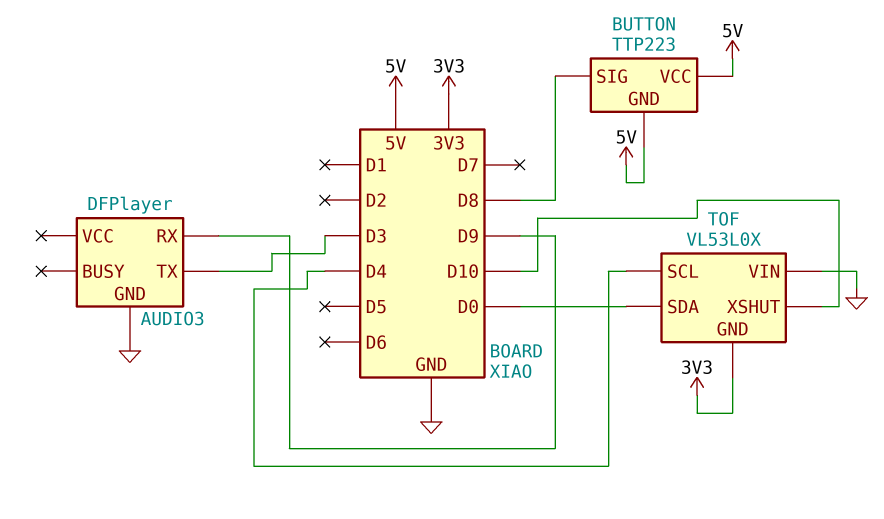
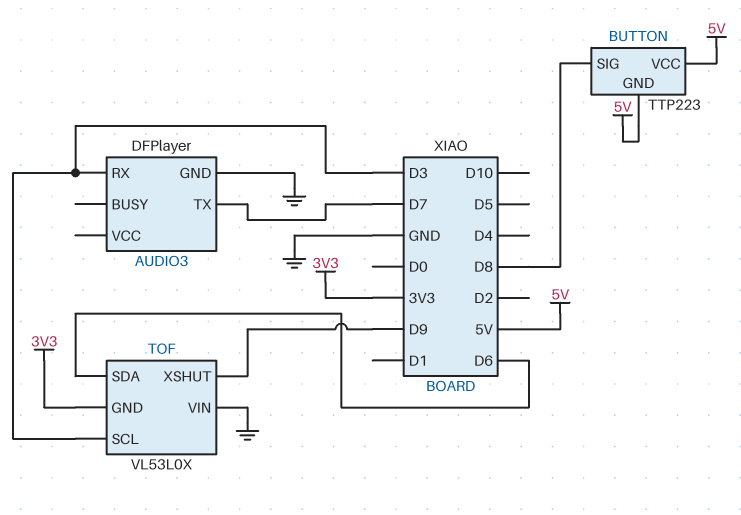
AUDIO3 pin RX: D9 -> D3
AUDIO3 pin TX: D3 -> D7
TOF pin SCL: D4 -> D3
TOF pin SDA: D0 -> D6
TOF pin XSHUT: D10 -> D9

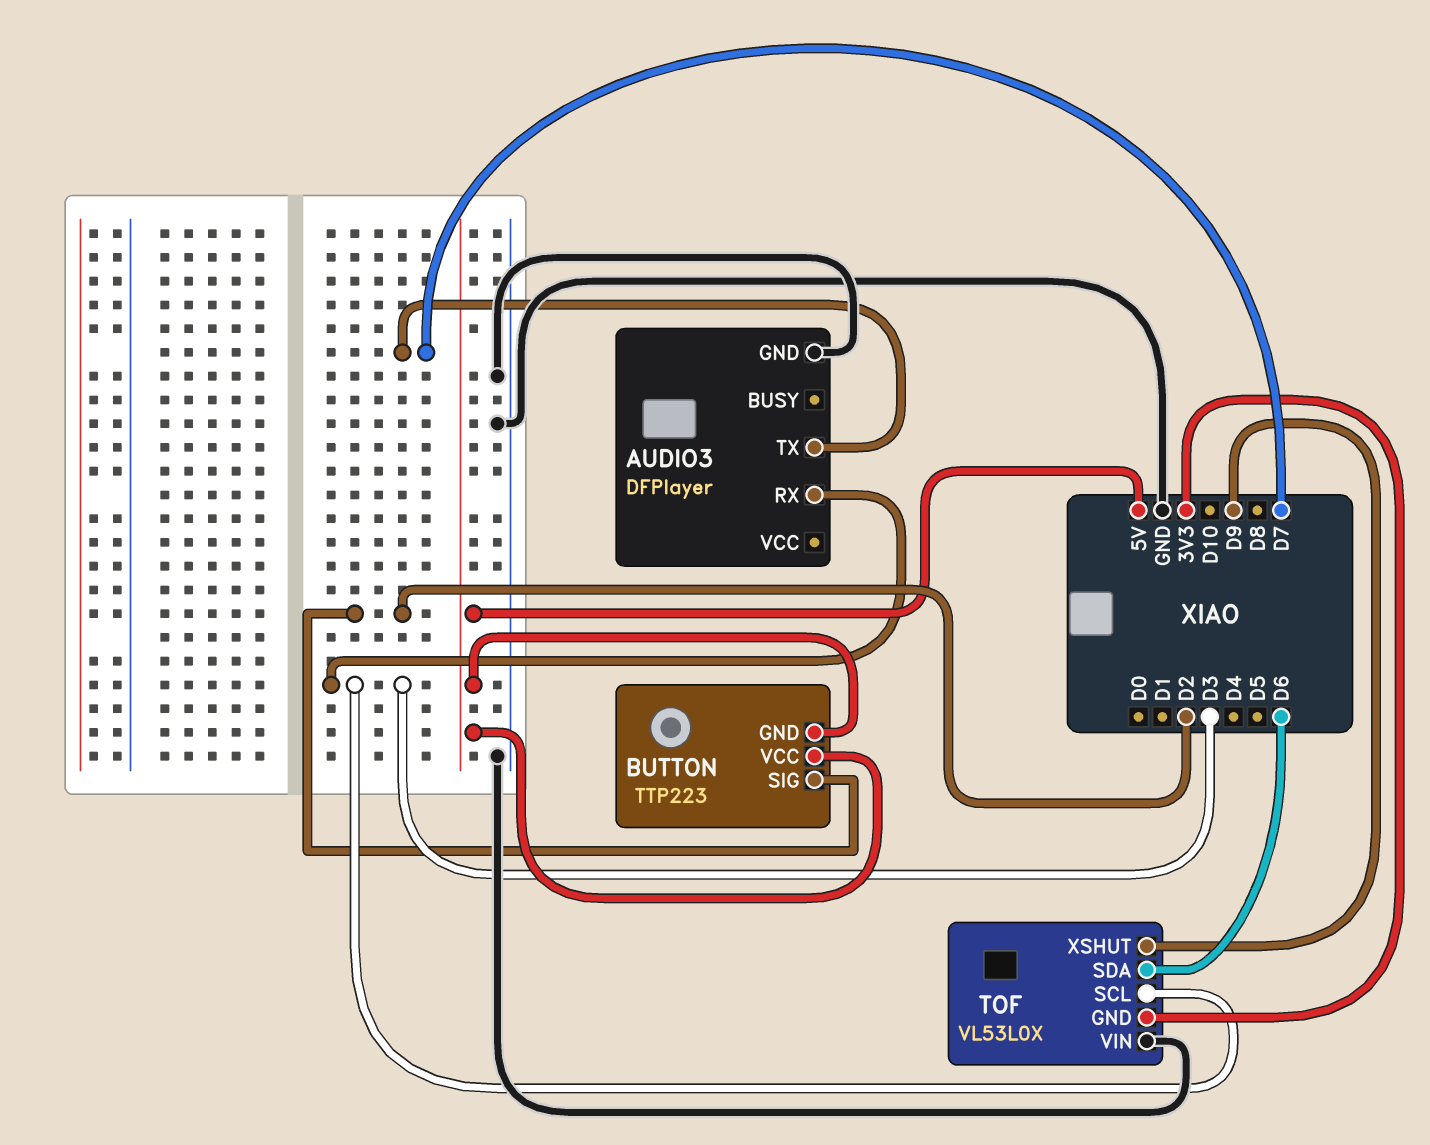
BUTTON pin SIG: D8 -> D2

